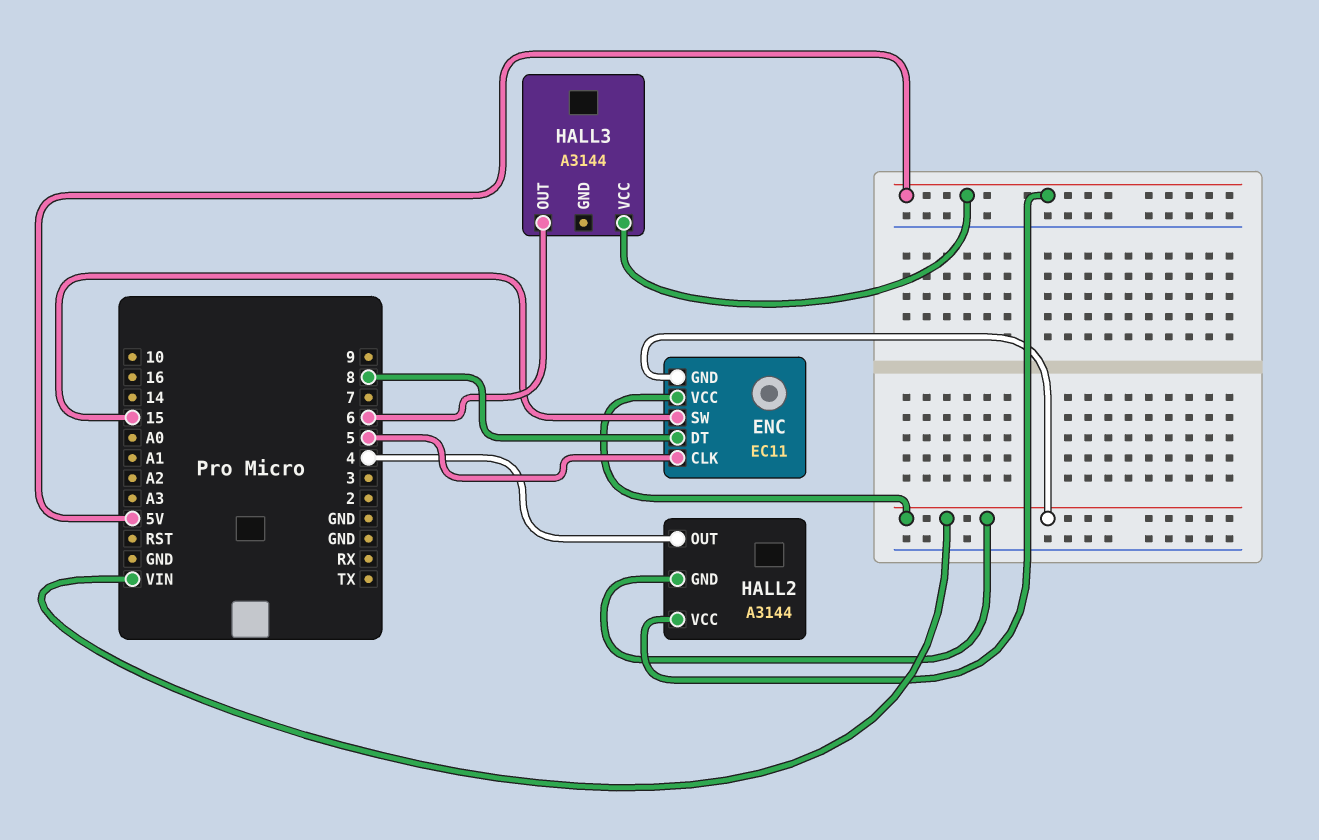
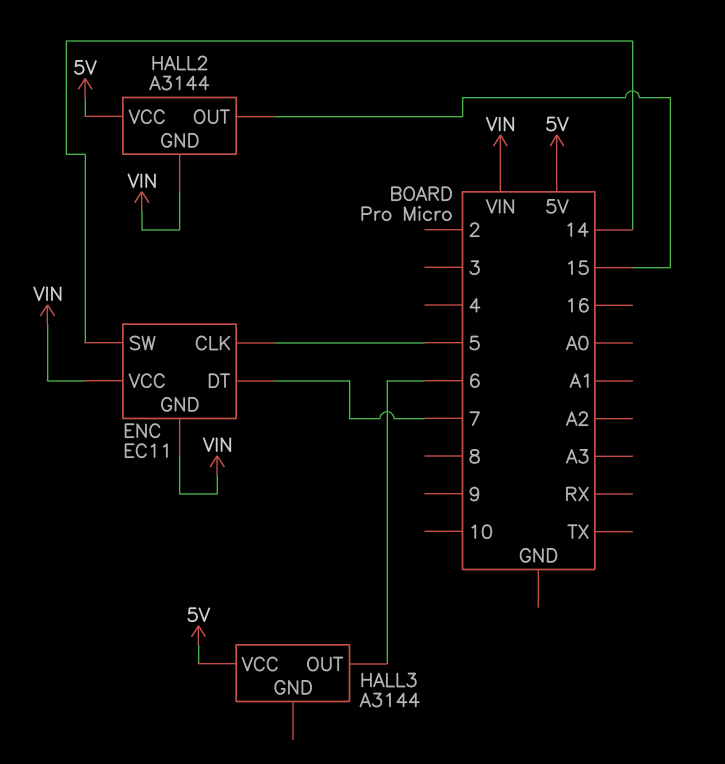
ENC pin DT: 8 -> 7
ENC pin SW: 15 -> 14
HALL2 pin OUT: 4 -> 15

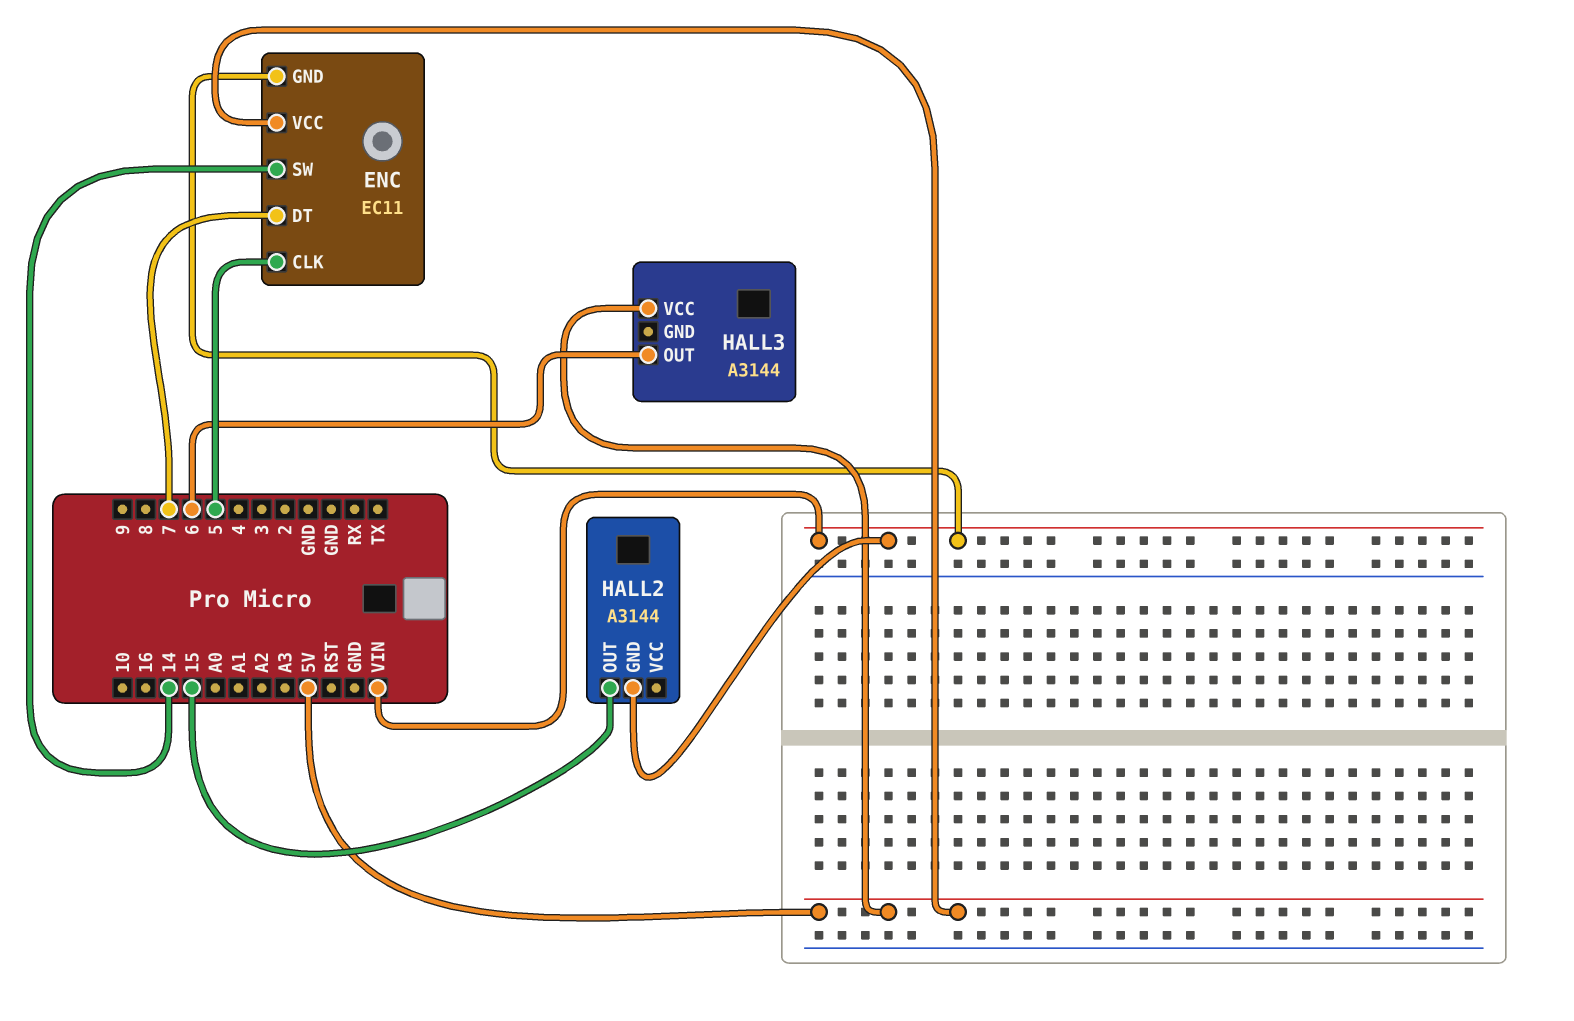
ENC pin VCC: VIN -> 5V
HALL2 pin VCC: 5V -> none

